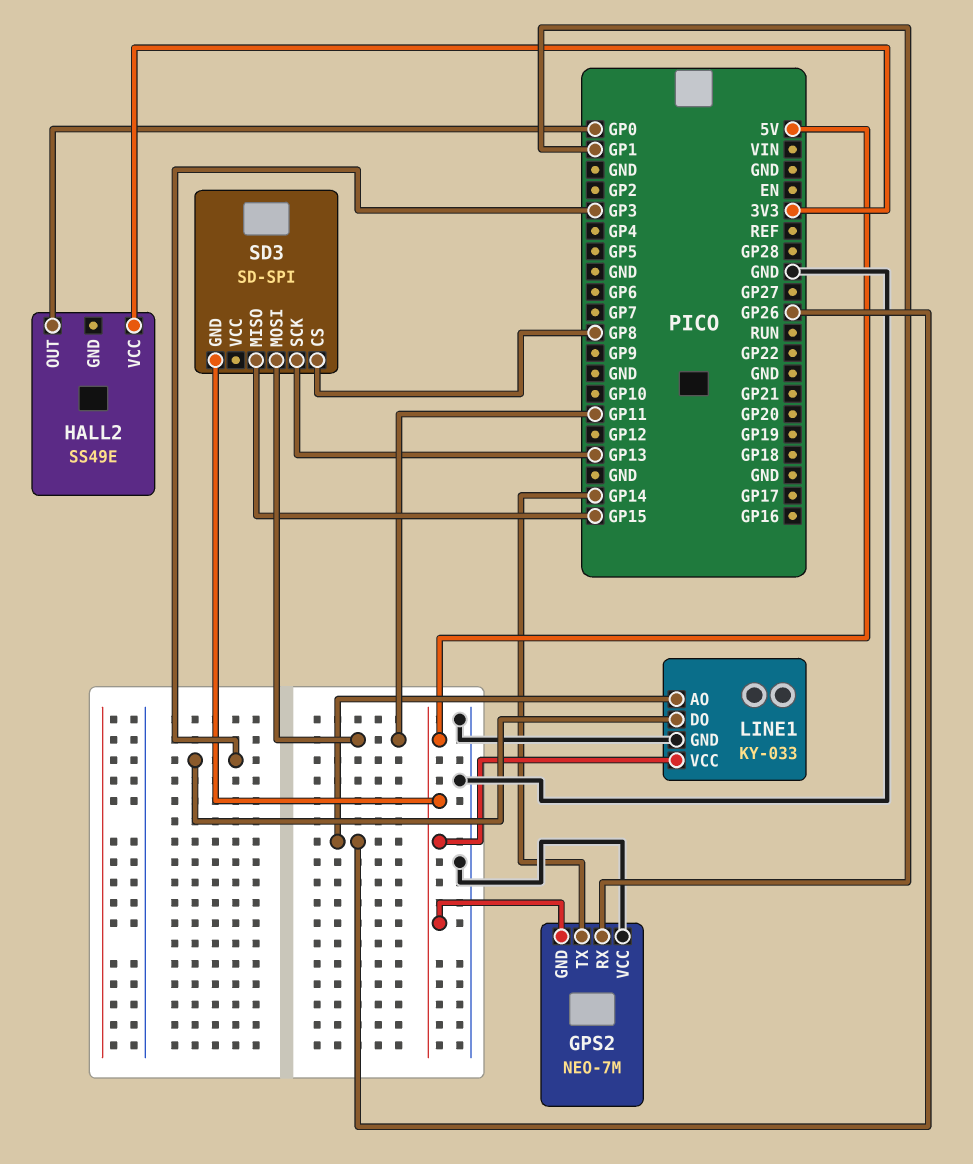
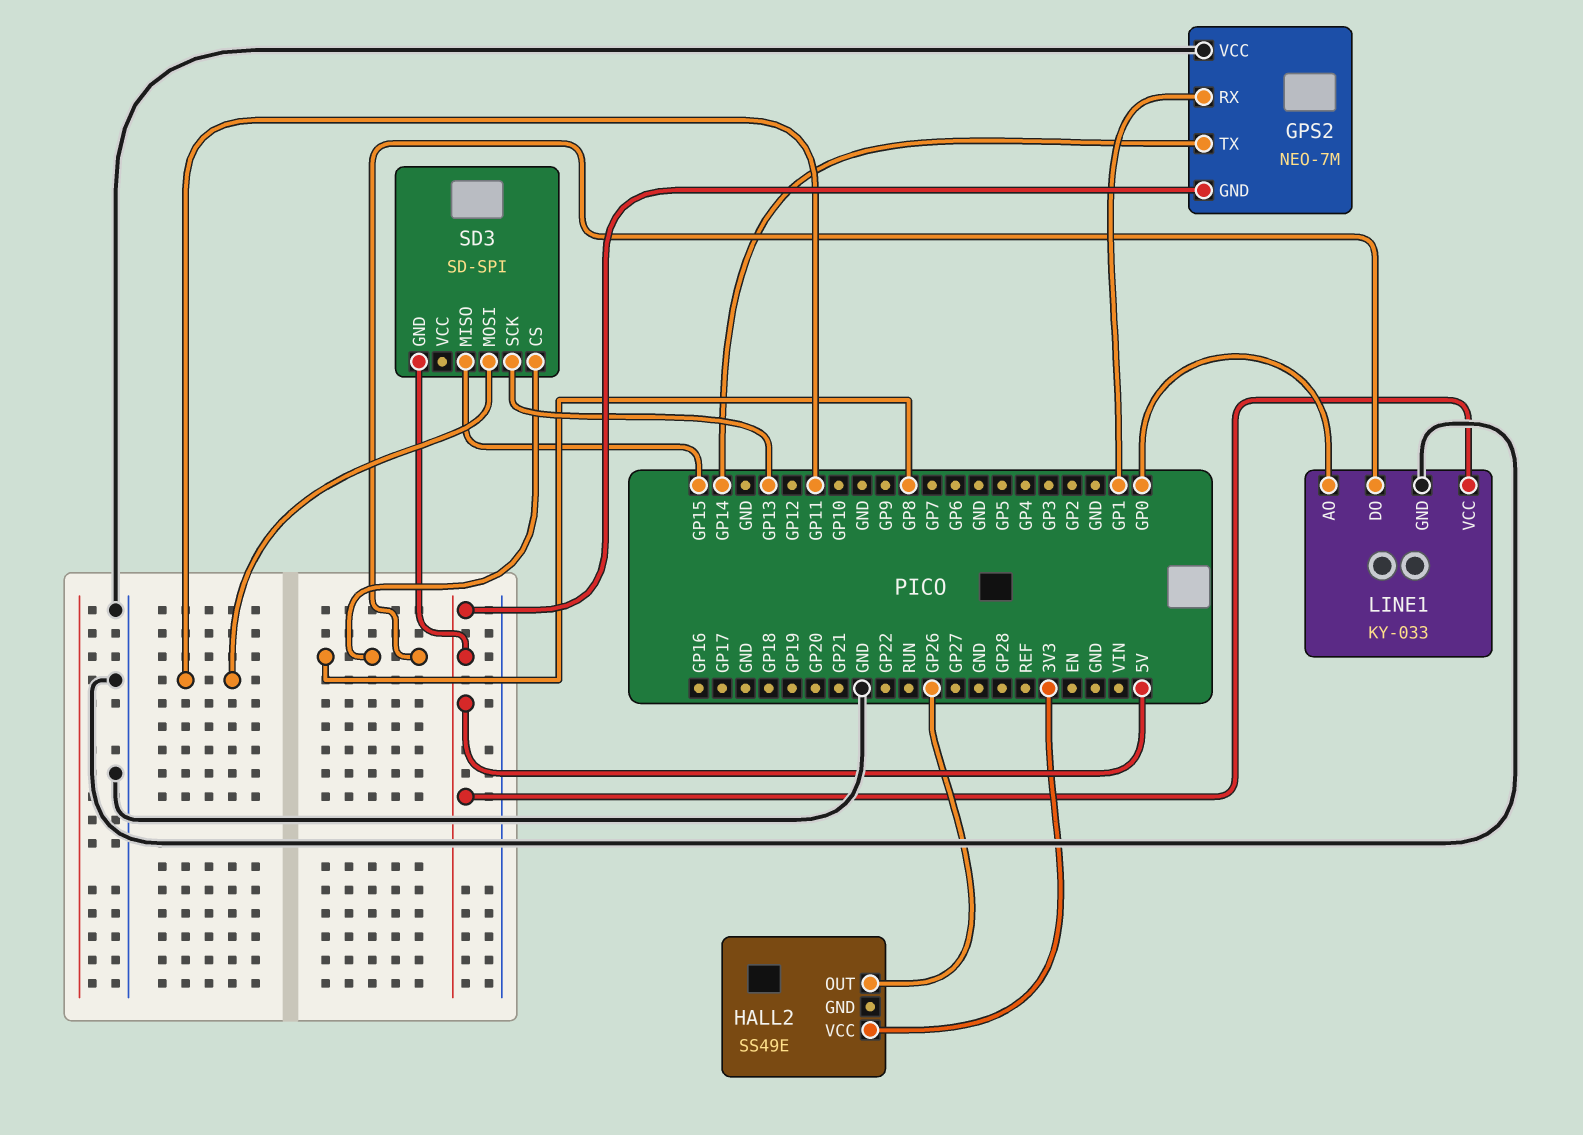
HALL2 pin OUT: GP0 -> GP26
LINE1 pin AO: GP26 -> GP0
LINE1 pin DO: GP3 -> GP8

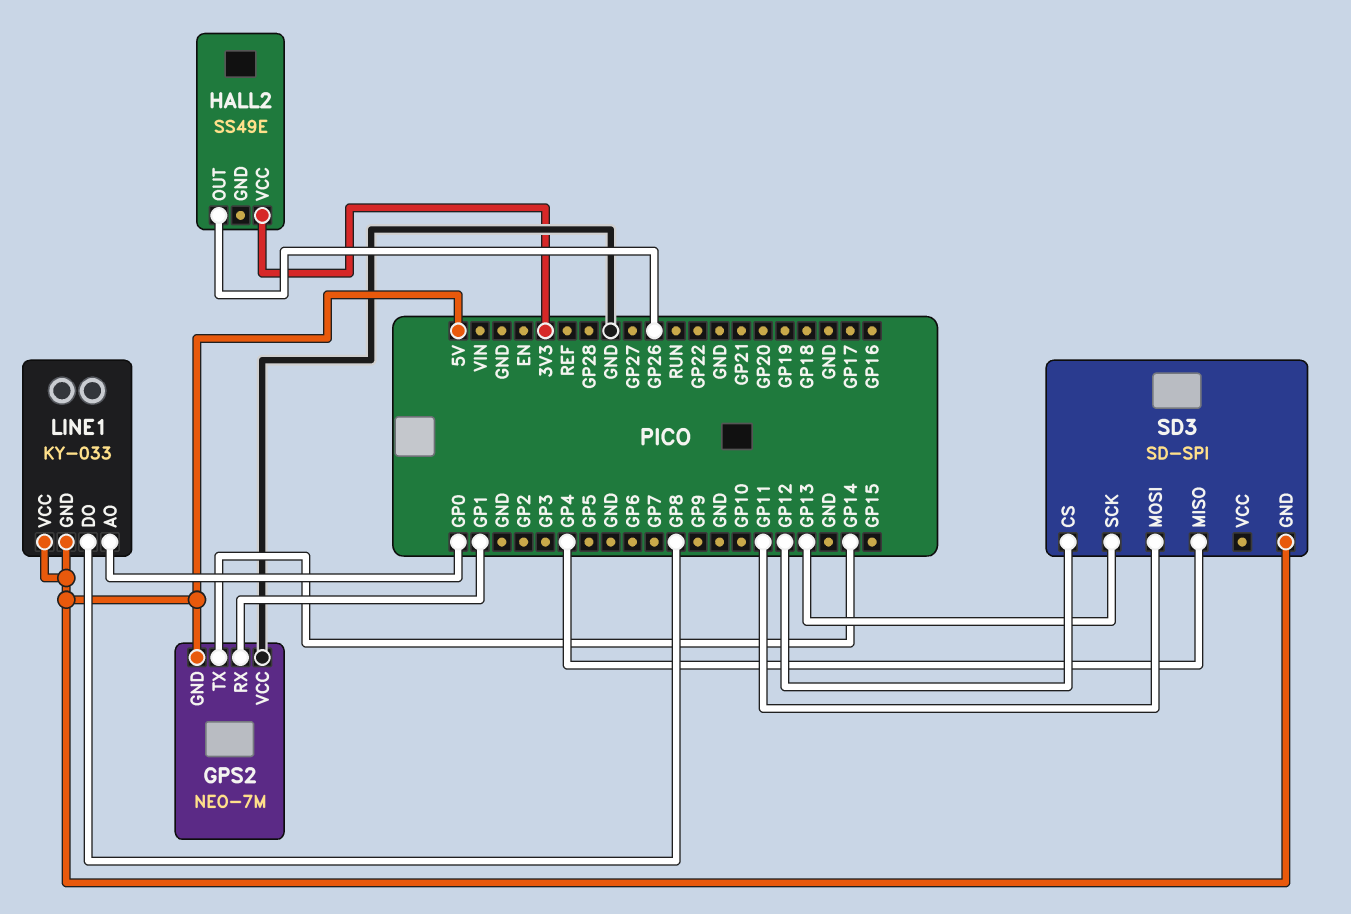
LINE1 pin GND: GND -> 5V
SD3 pin CS: GP8 -> GP12
SD3 pin MISO: GP15 -> GP4

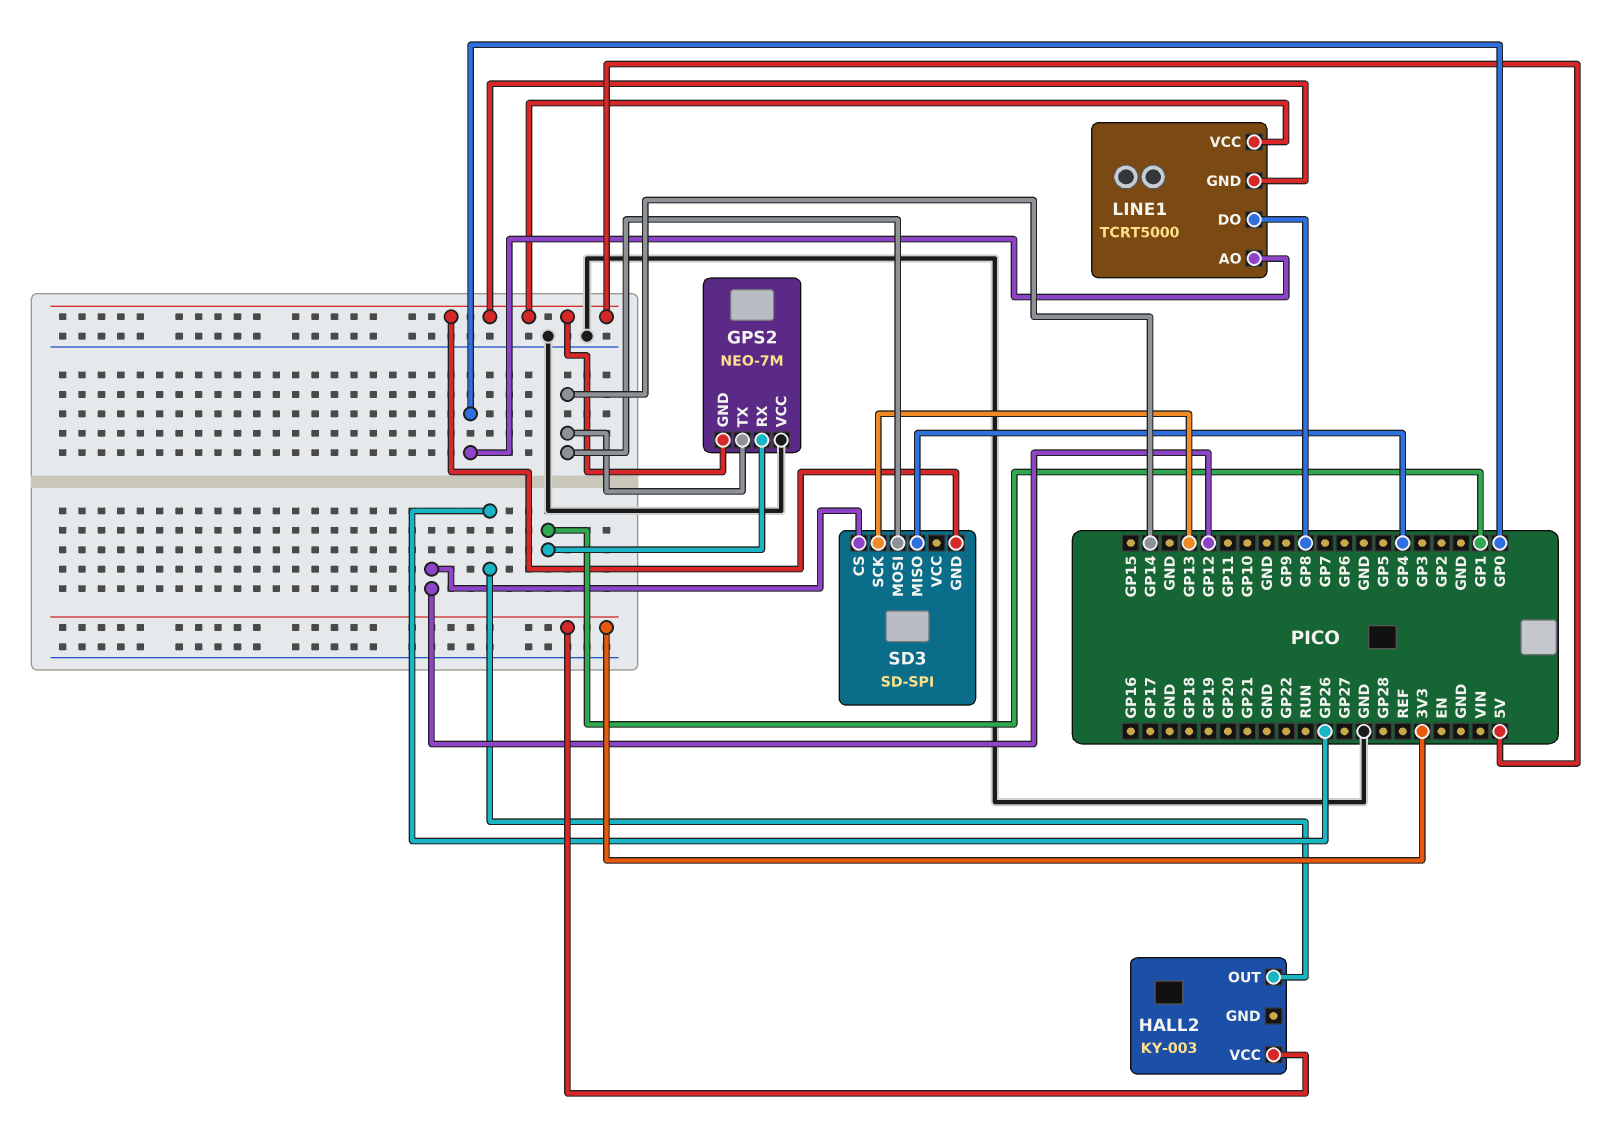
HALL2: SS49E -> KY-003
LINE1: KY-033 -> TCRT5000
SD3 pin MOSI: GP11 -> GP14

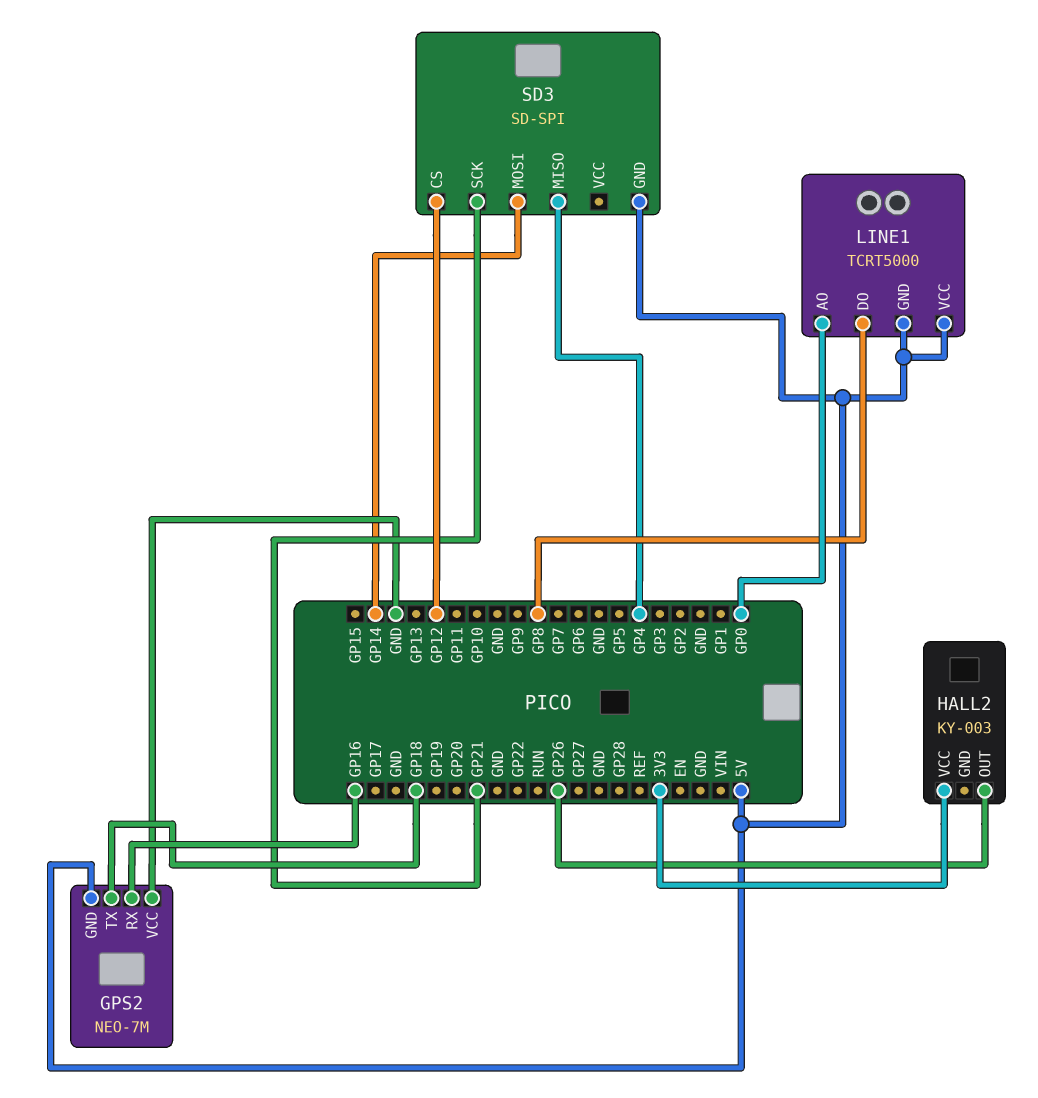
GPS2 pin RX: GP1 -> GP16
GPS2 pin TX: GP14 -> GP18
SD3 pin SCK: GP13 -> GP21

